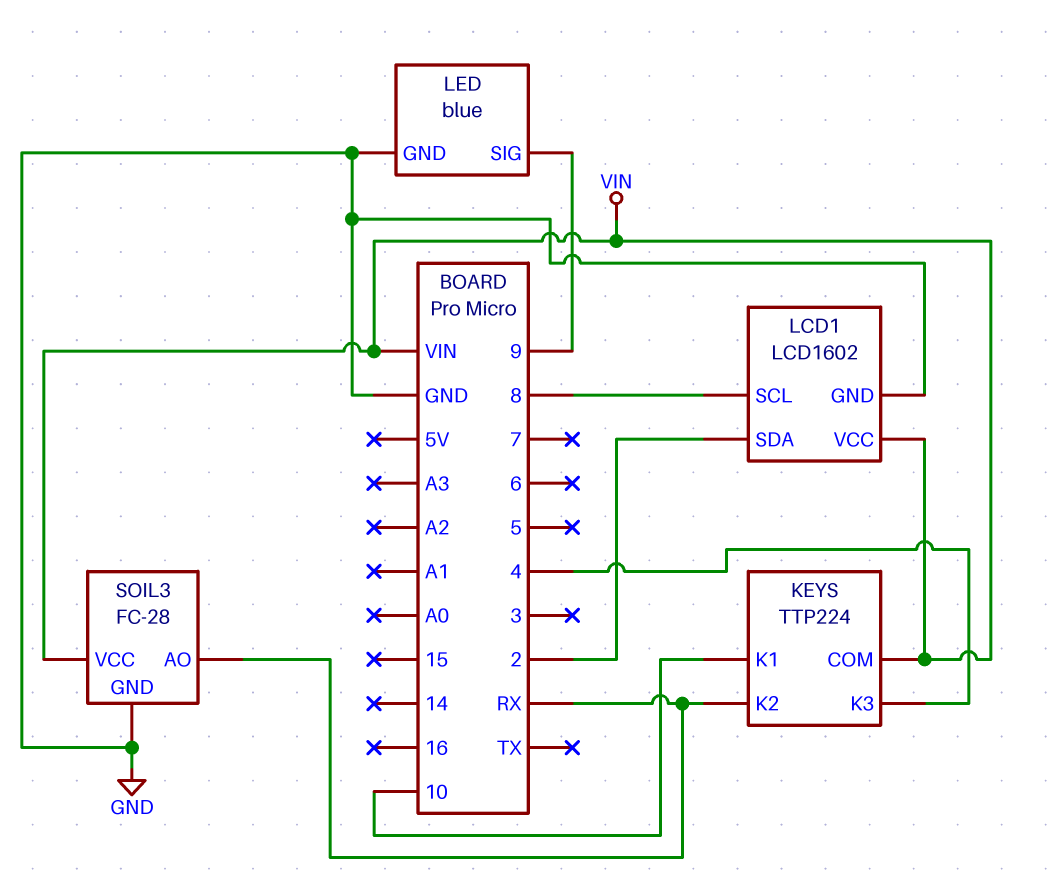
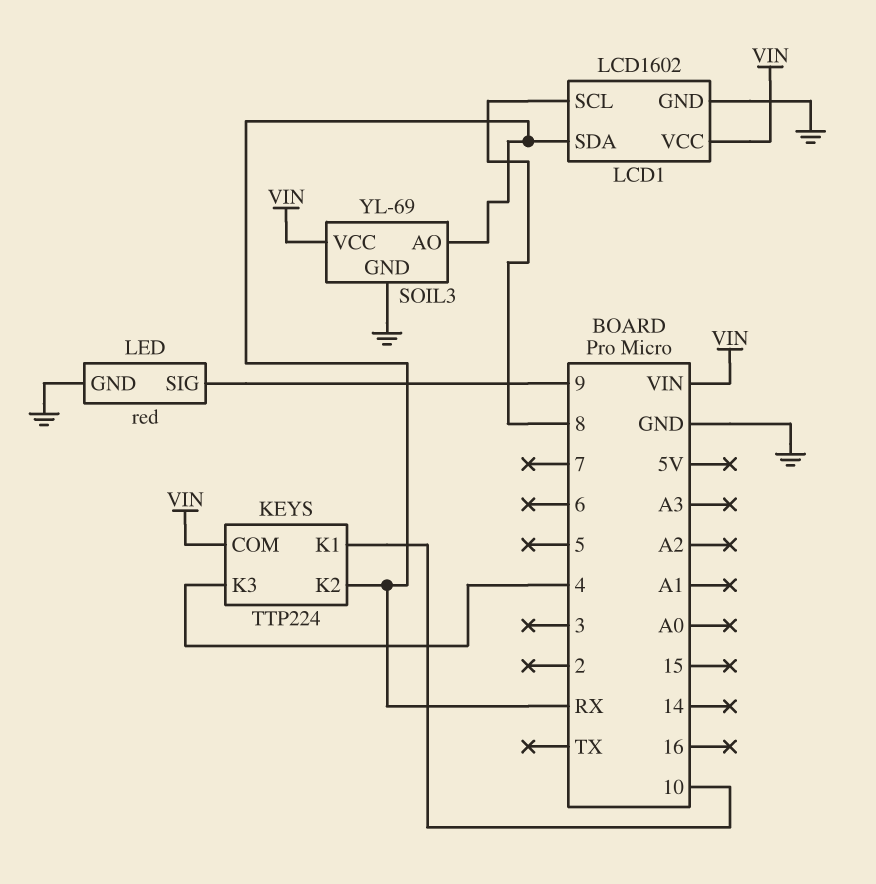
LCD1 pin SDA: 2 -> RX
LED: blue -> red
SOIL3: FC-28 -> YL-69

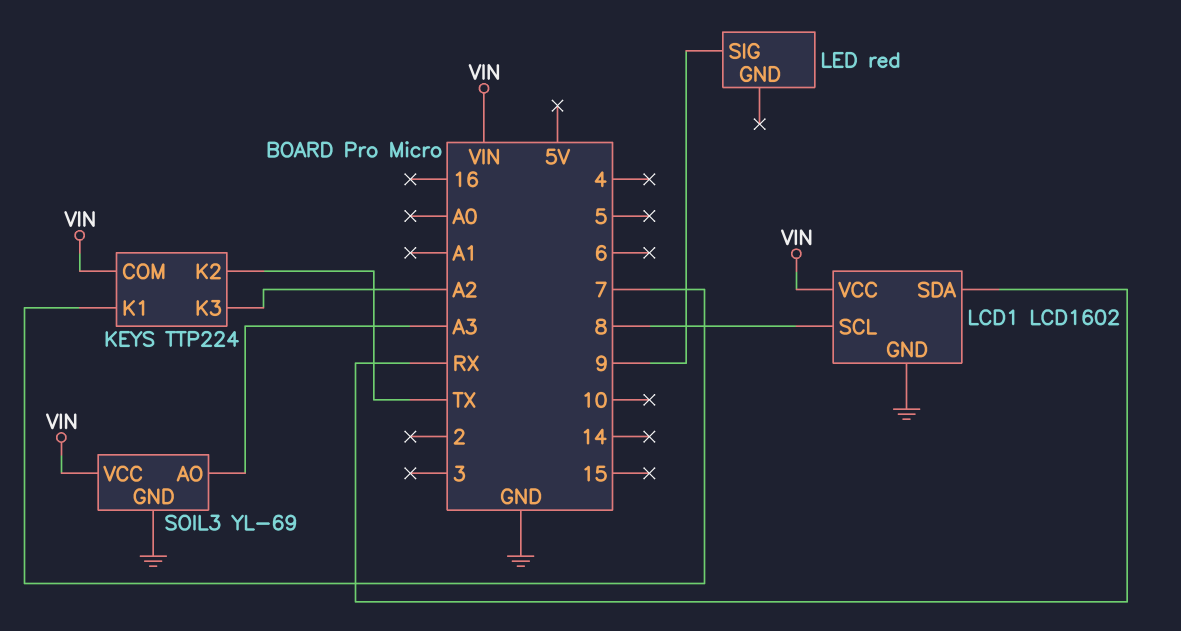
KEYS pin K1: 10 -> 7
KEYS pin K2: RX -> TX
KEYS pin K3: 4 -> A2
LED pin GND: GND -> none
SOIL3 pin AO: RX -> A3

